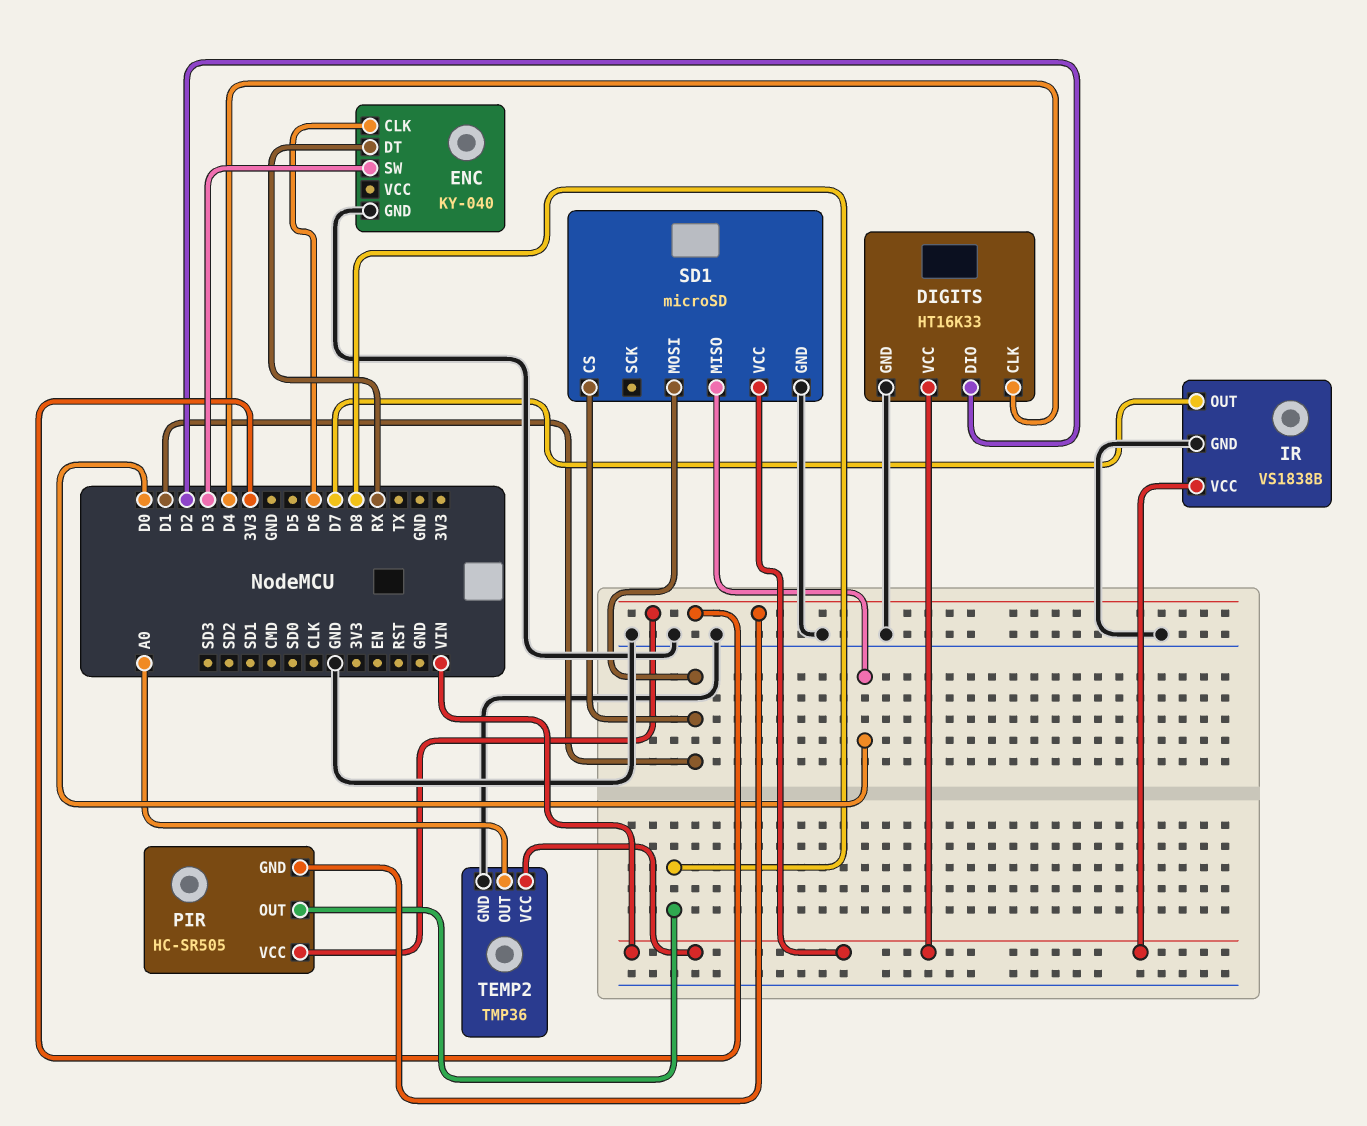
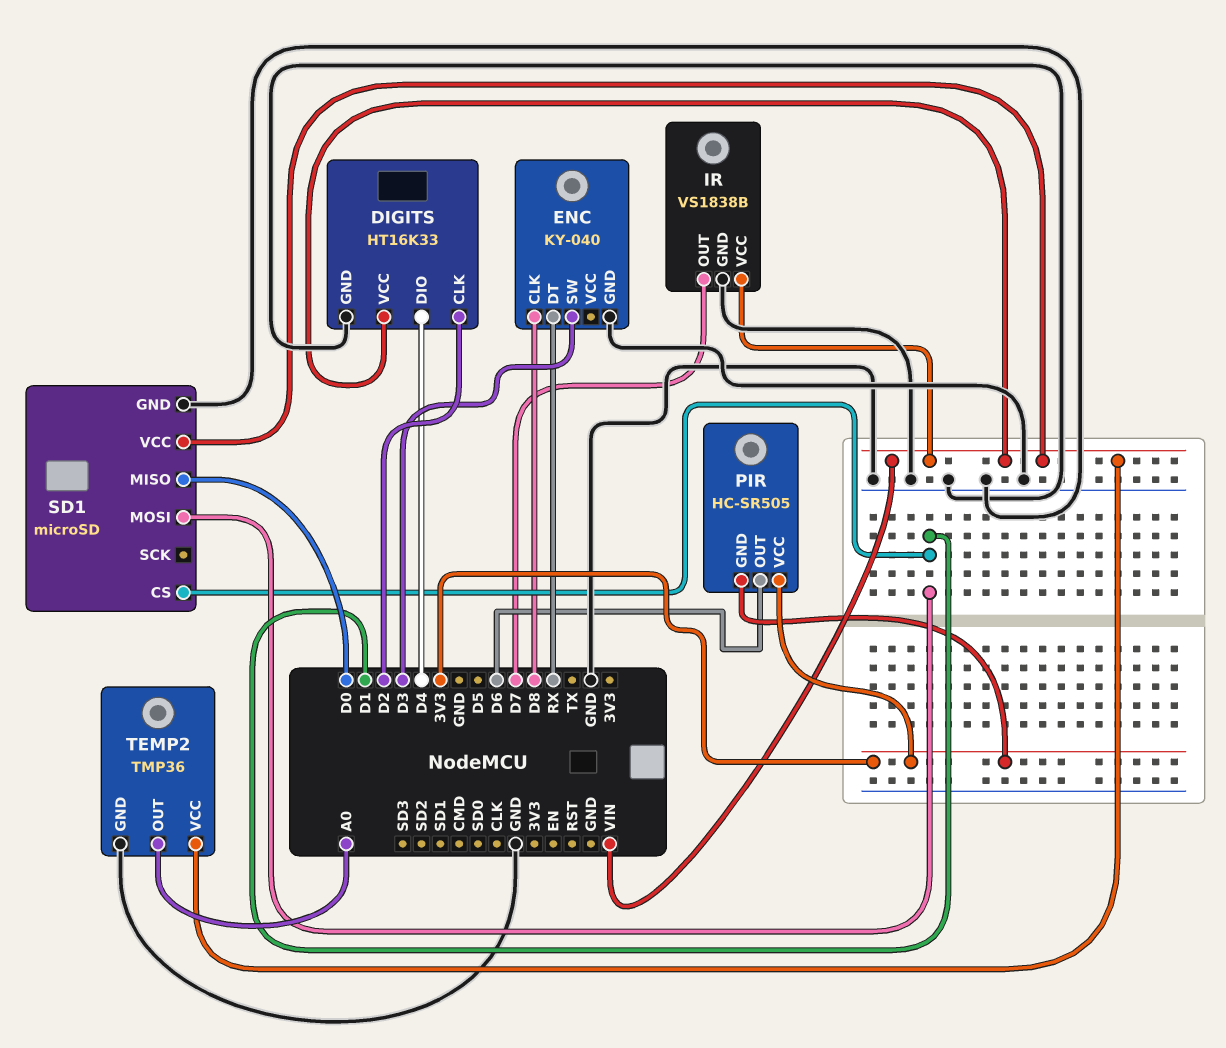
DIGITS pin CLK: D4 -> D2
DIGITS pin DIO: D2 -> D4
ENC pin CLK: D6 -> D8
PIR pin OUT: D8 -> D6

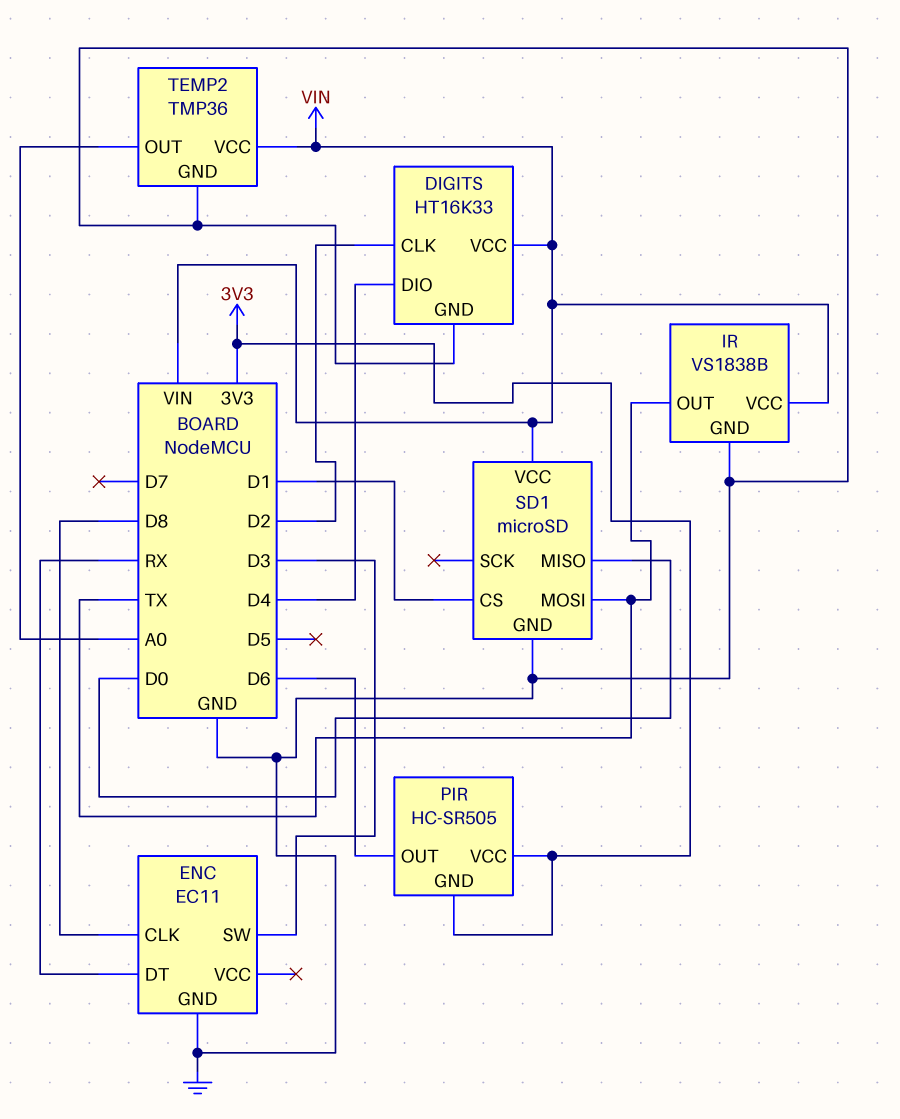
ENC: KY-040 -> EC11
IR pin OUT: D7 -> TX
SD1 pin MOSI: D1 -> TX

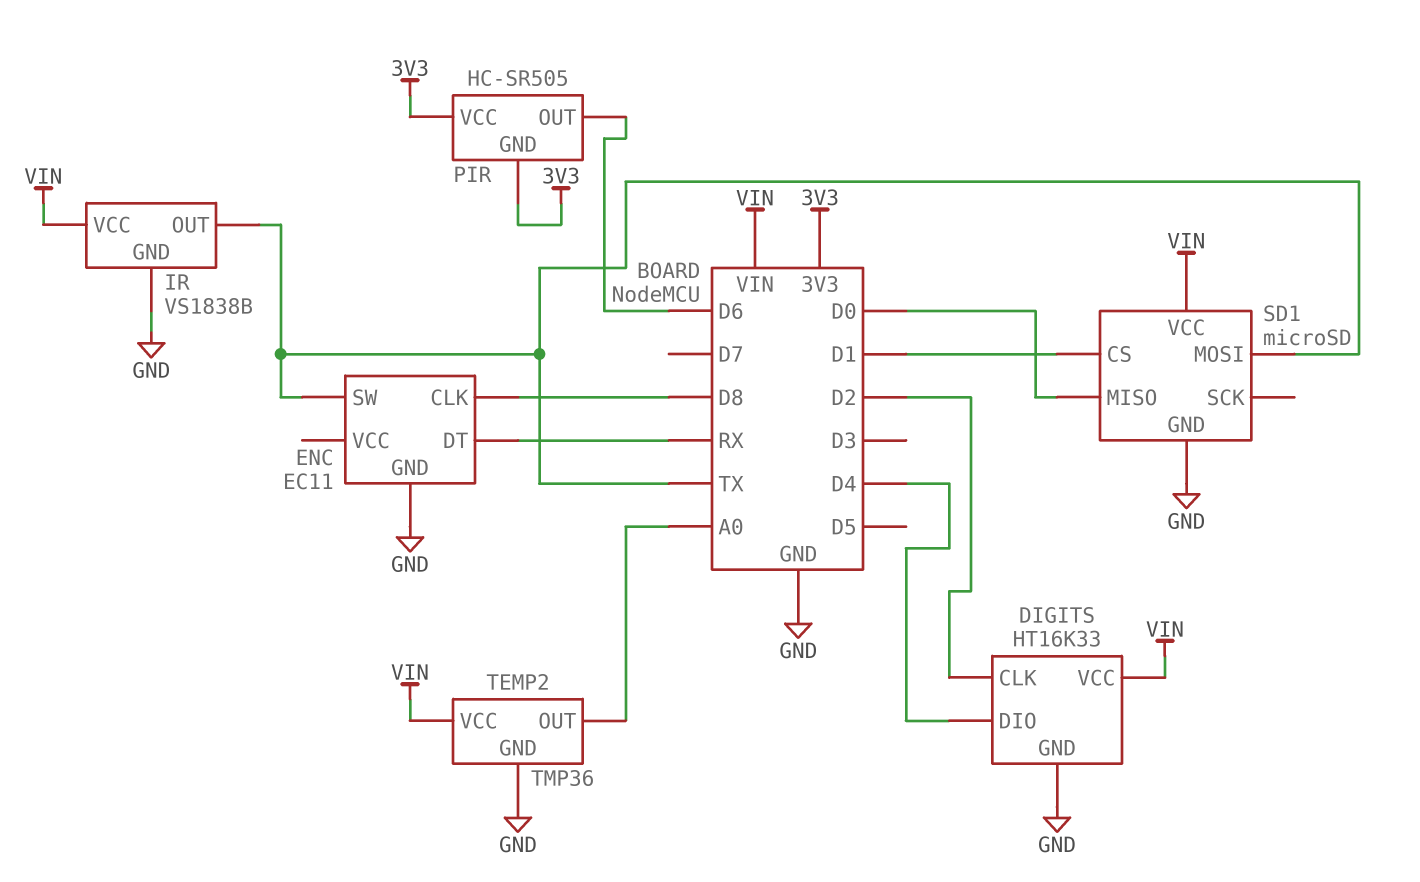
ENC pin SW: D3 -> TX

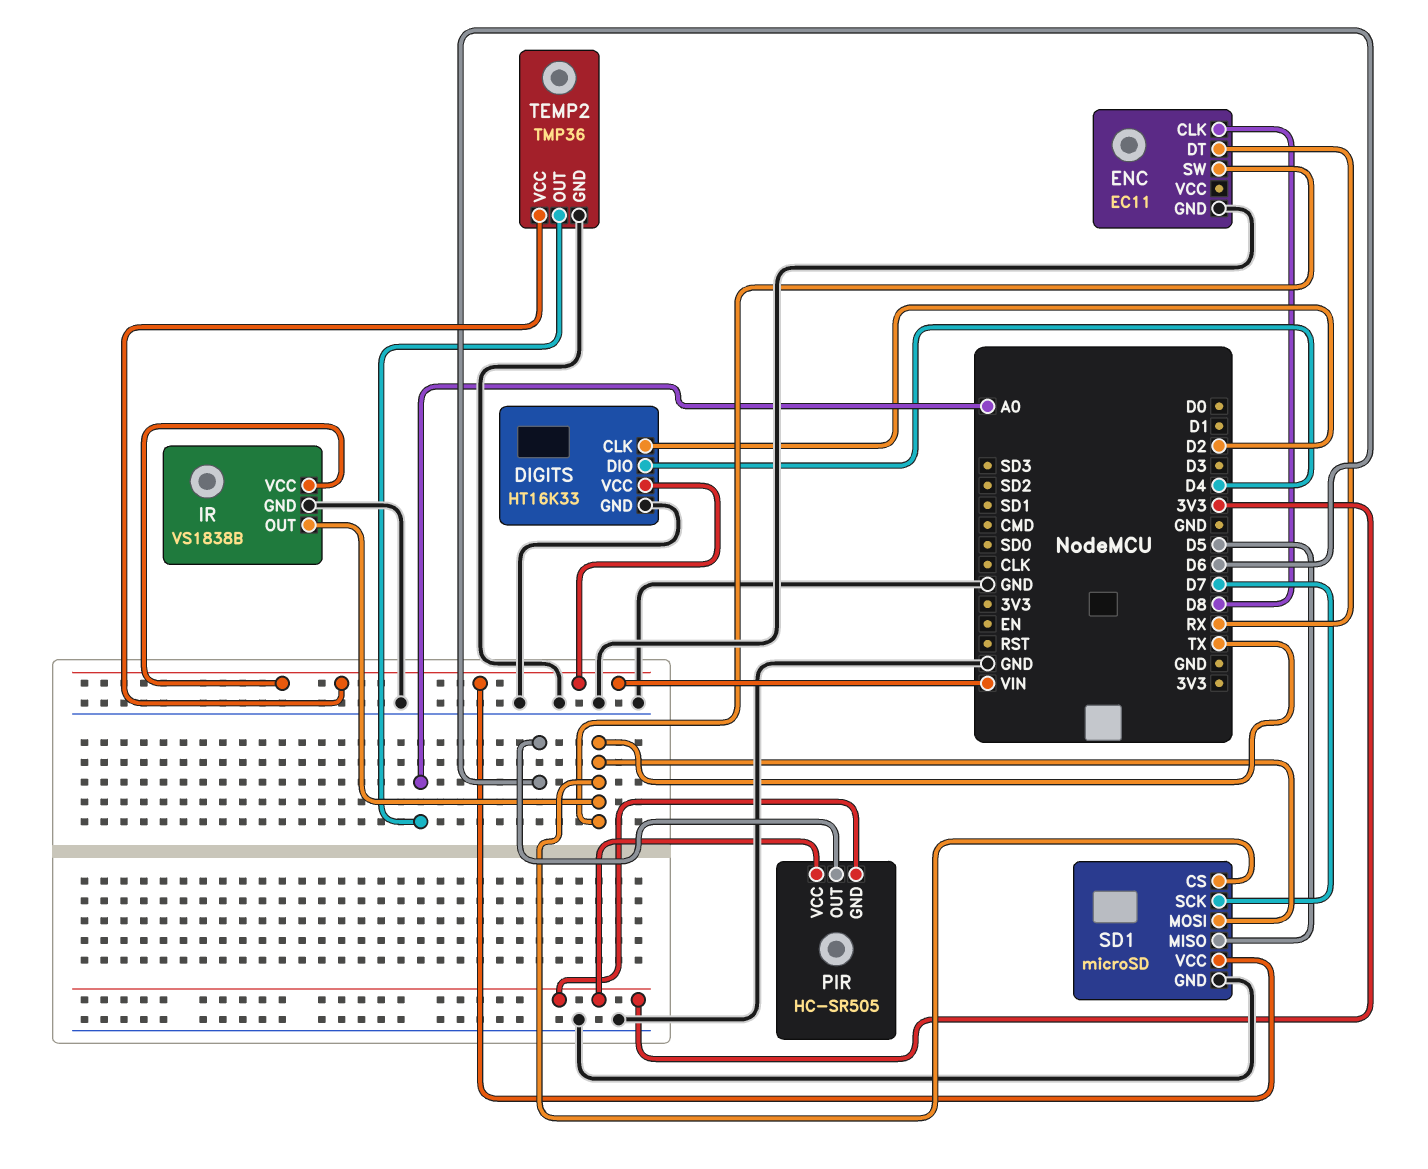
SD1 pin CS: D1 -> TX
SD1 pin MISO: D0 -> D5
SD1 pin SCK: none -> D7

